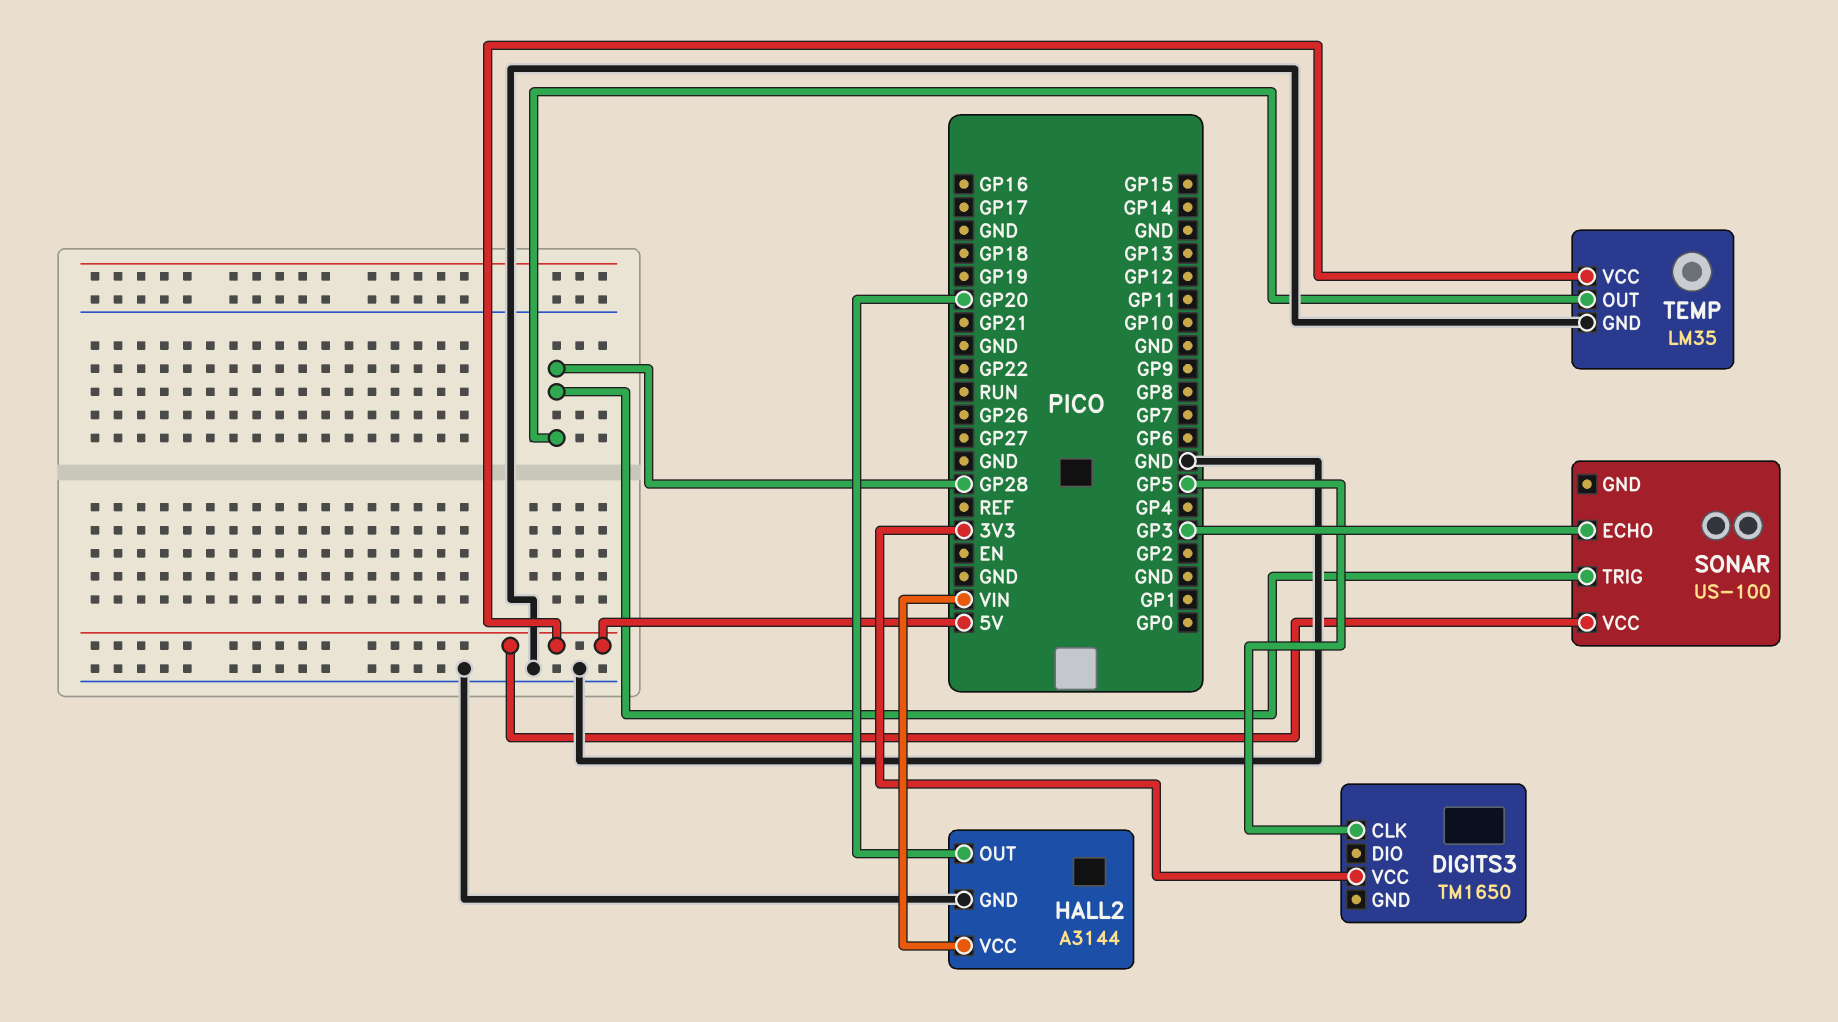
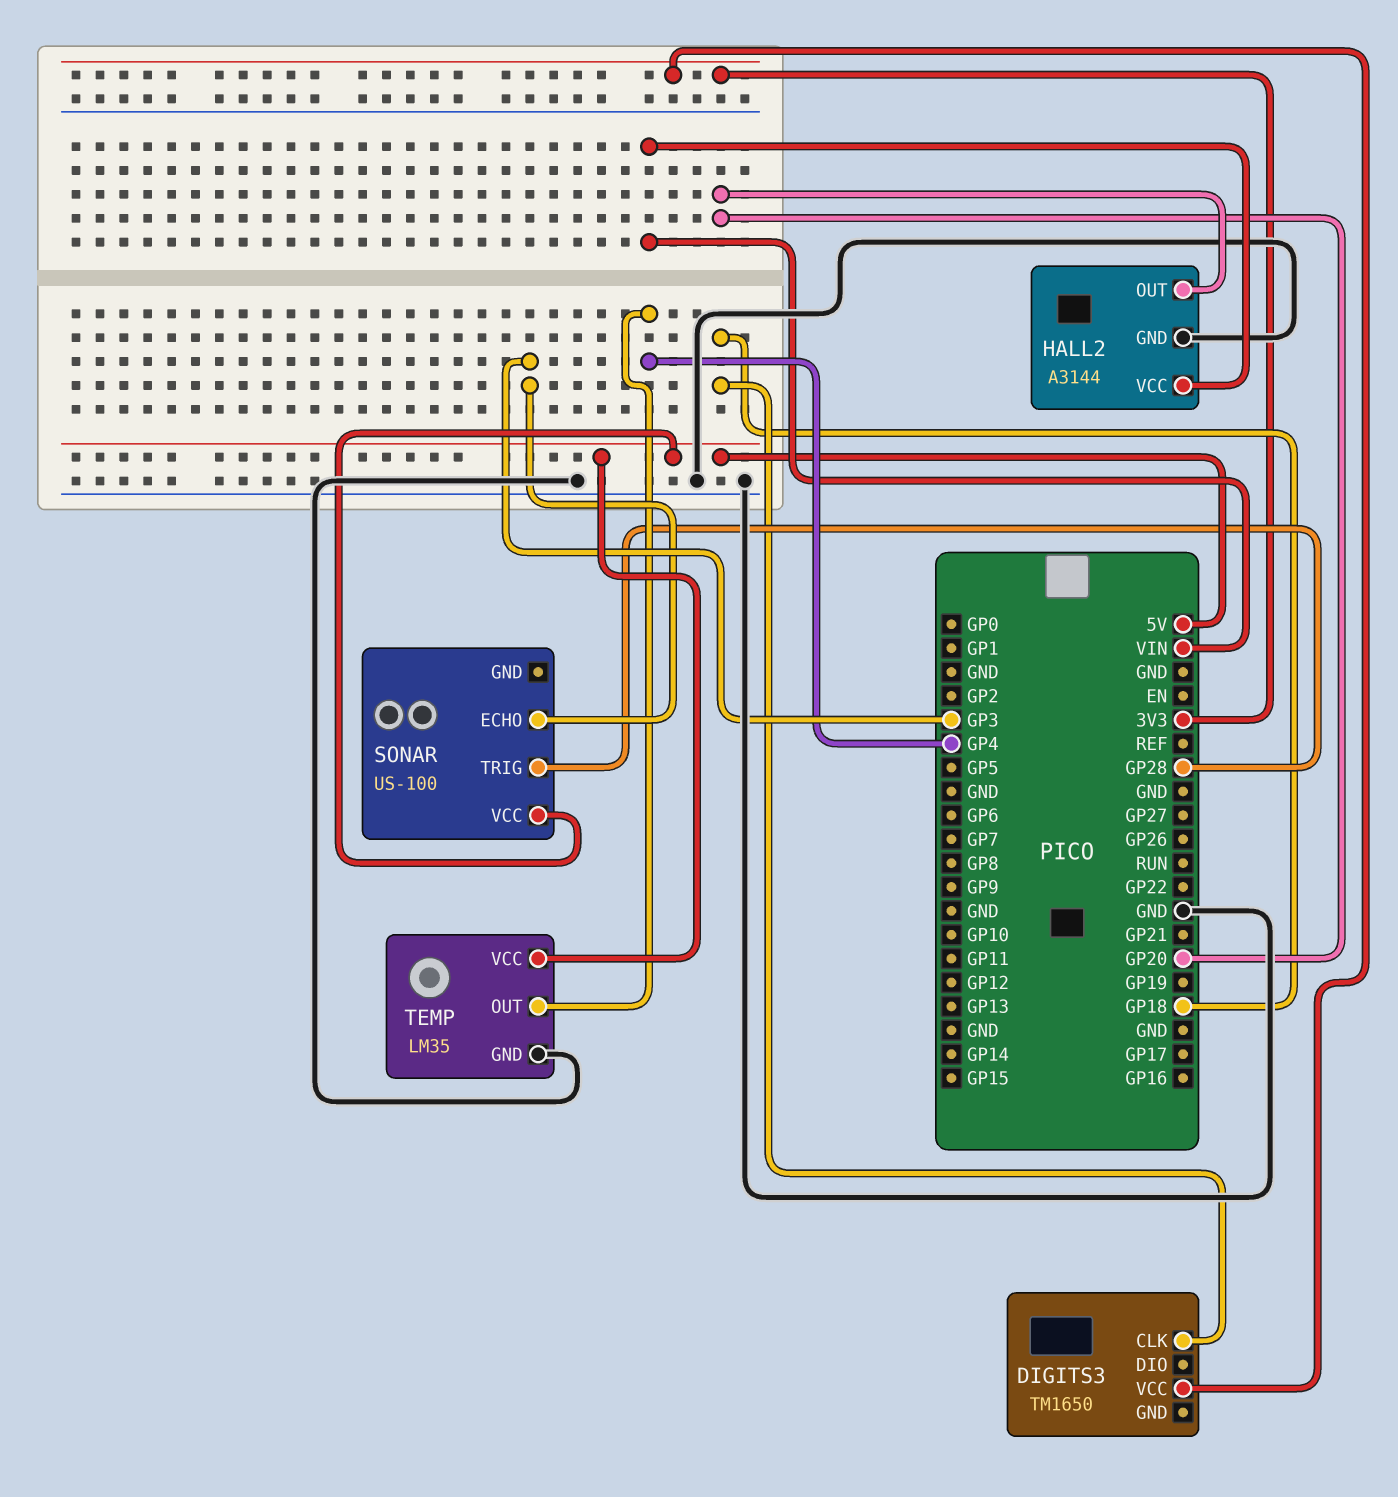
DIGITS3 pin CLK: GP5 -> GP18
TEMP pin OUT: GP28 -> GP4

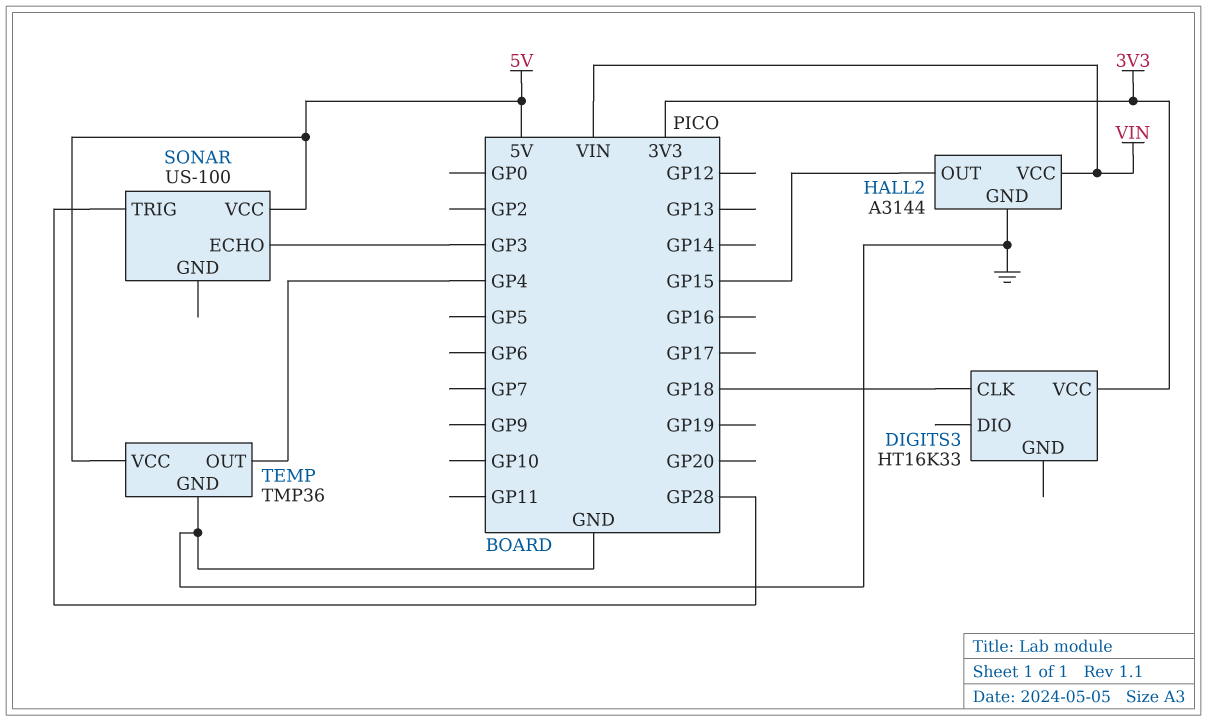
DIGITS3: TM1650 -> HT16K33
HALL2 pin OUT: GP20 -> GP15
TEMP: LM35 -> TMP36

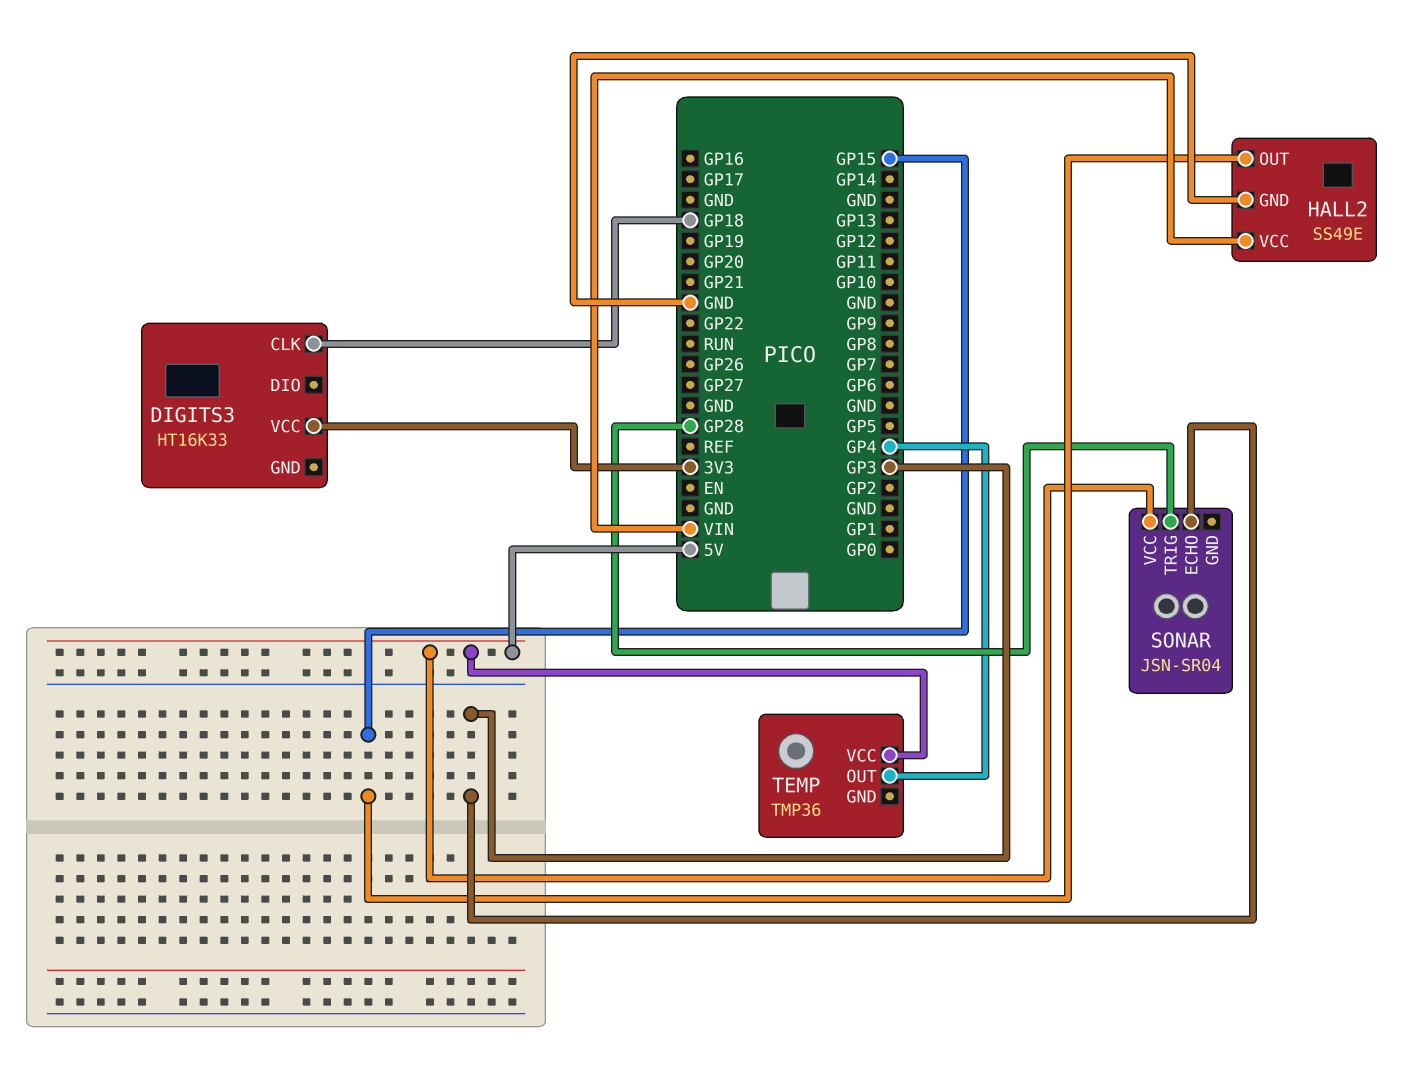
HALL2: A3144 -> SS49E
SONAR: US-100 -> JSN-SR04
TEMP pin GND: GND -> none

